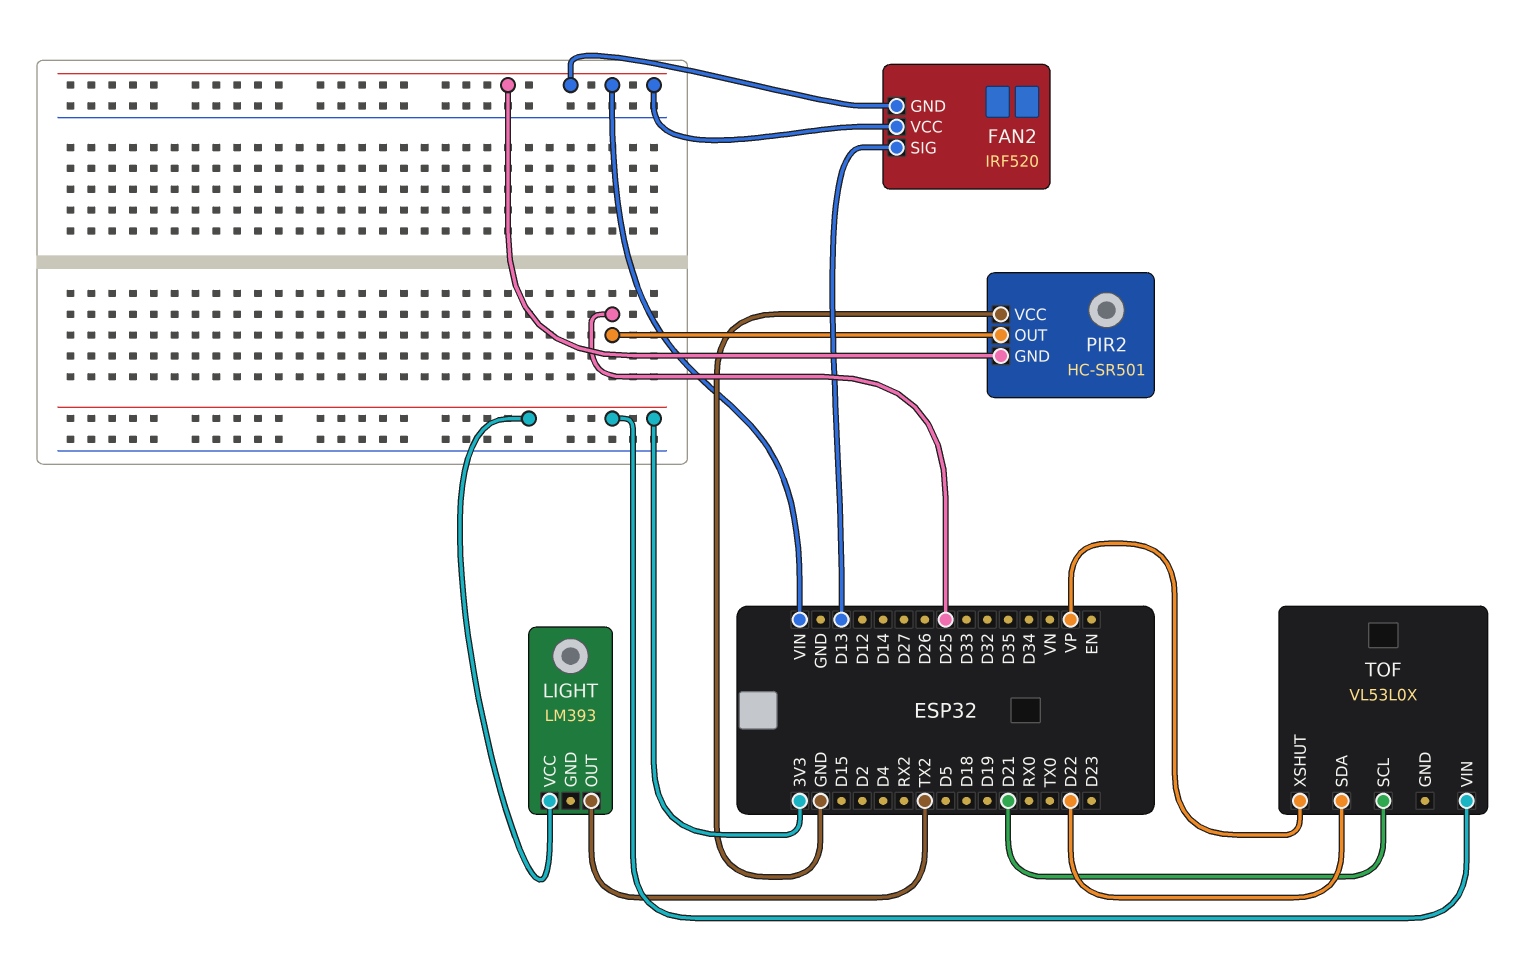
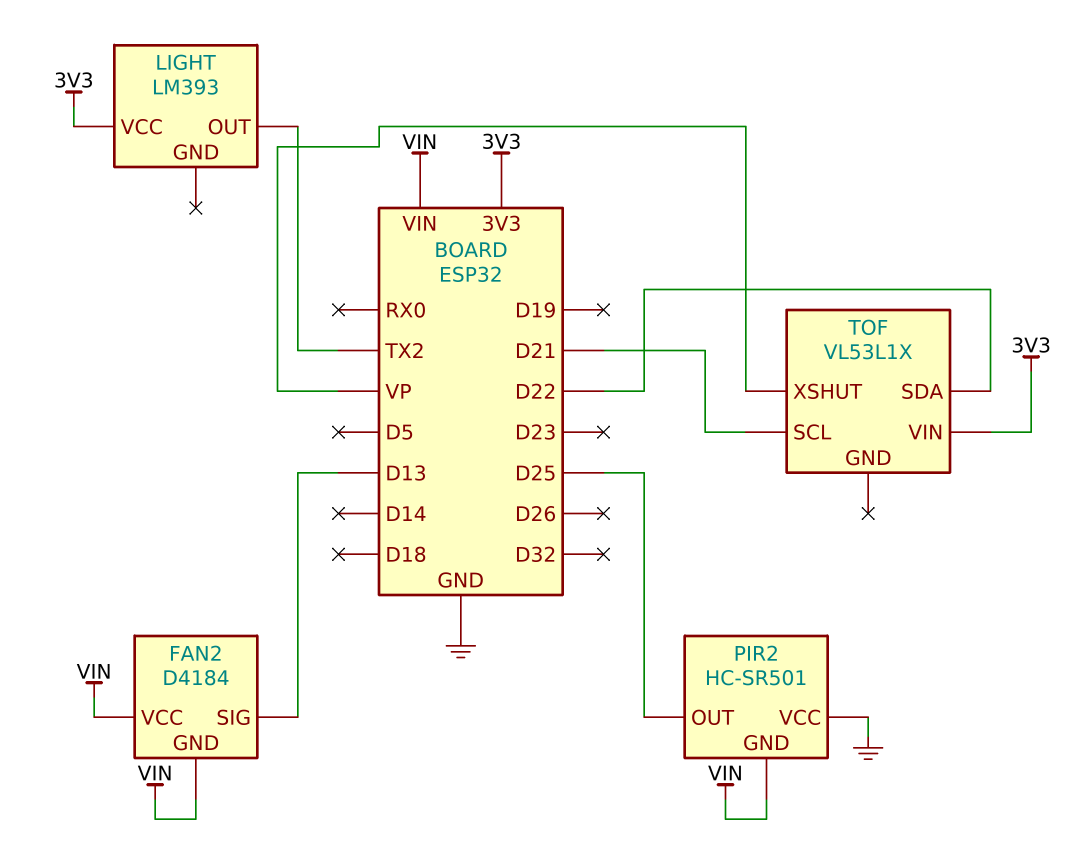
FAN2: IRF520 -> D4184
TOF: VL53L0X -> VL53L1X

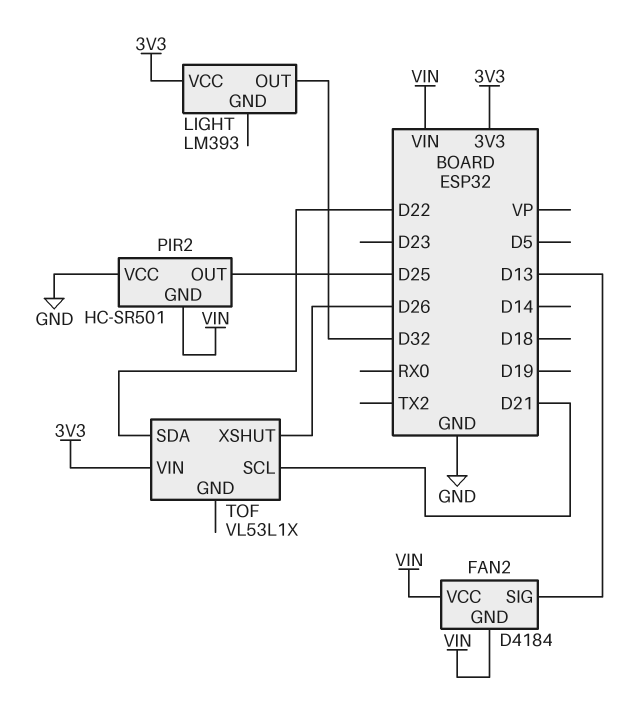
LIGHT pin OUT: TX2 -> D32
TOF pin XSHUT: VP -> D26

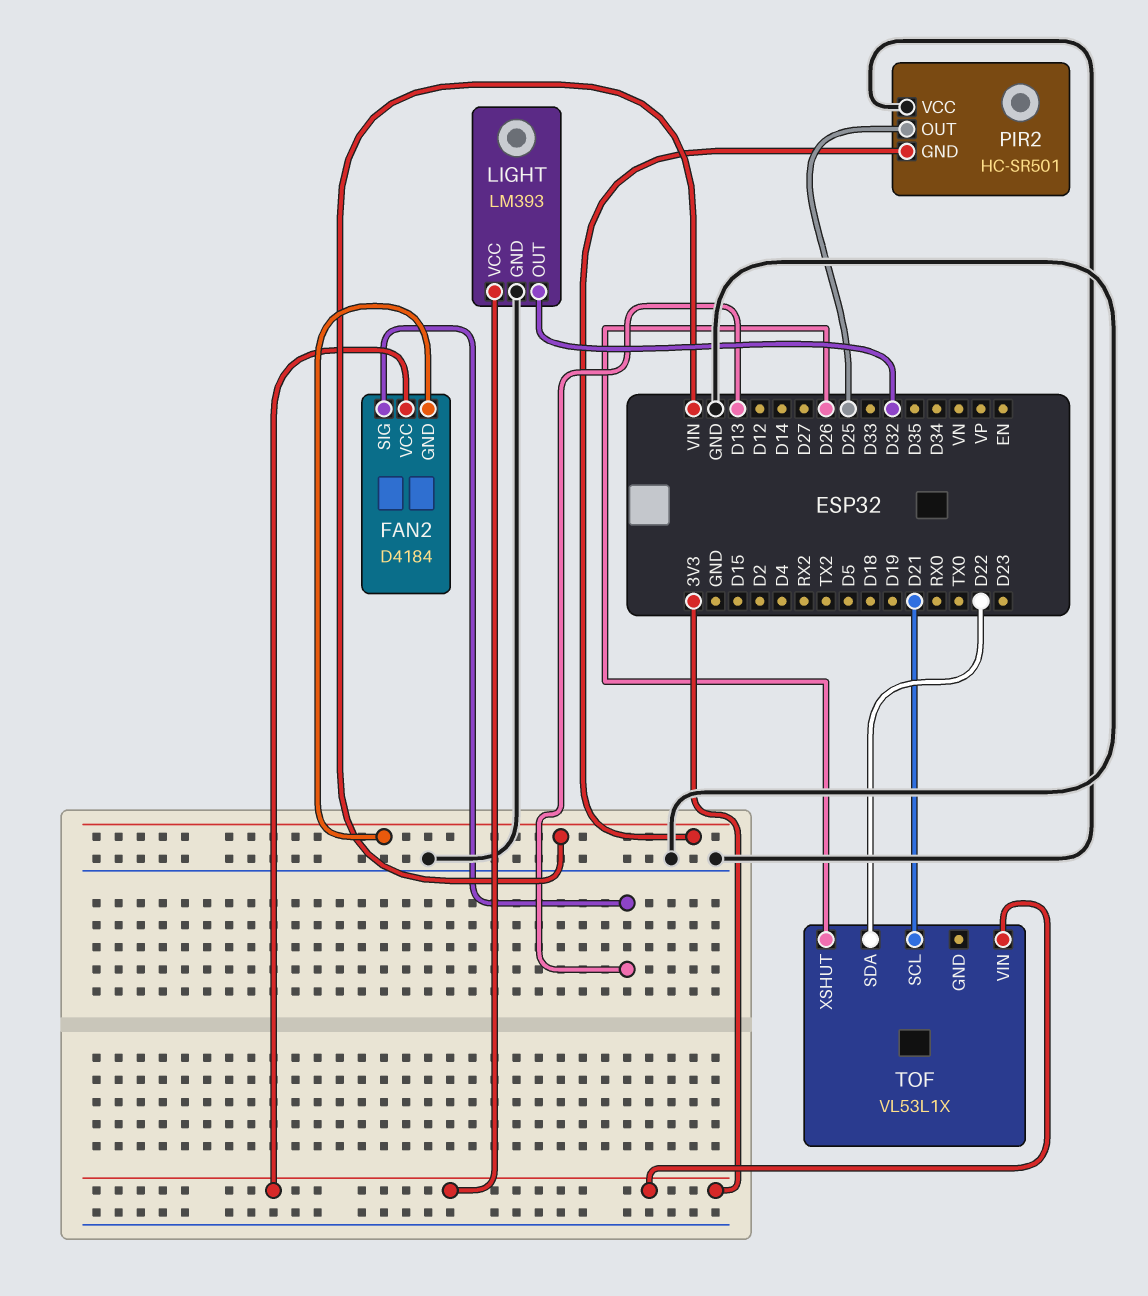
FAN2 pin VCC: VIN -> 3V3
LIGHT pin GND: none -> GND

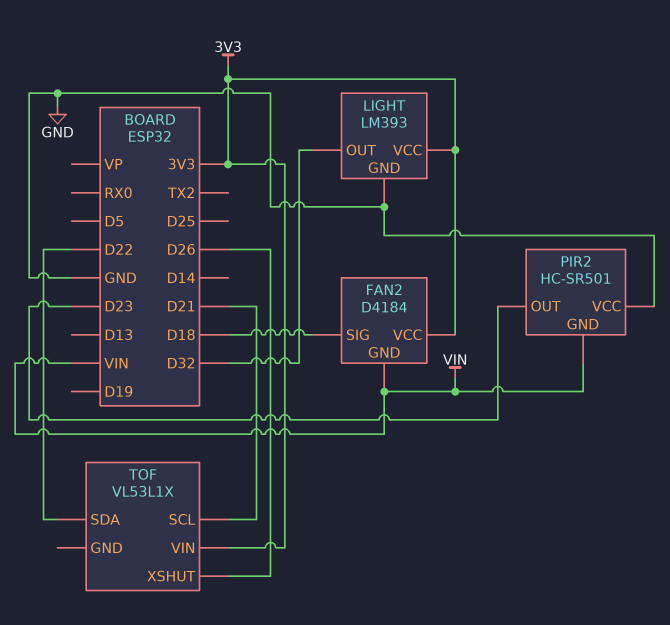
FAN2 pin SIG: D13 -> D18
PIR2 pin OUT: D25 -> D23

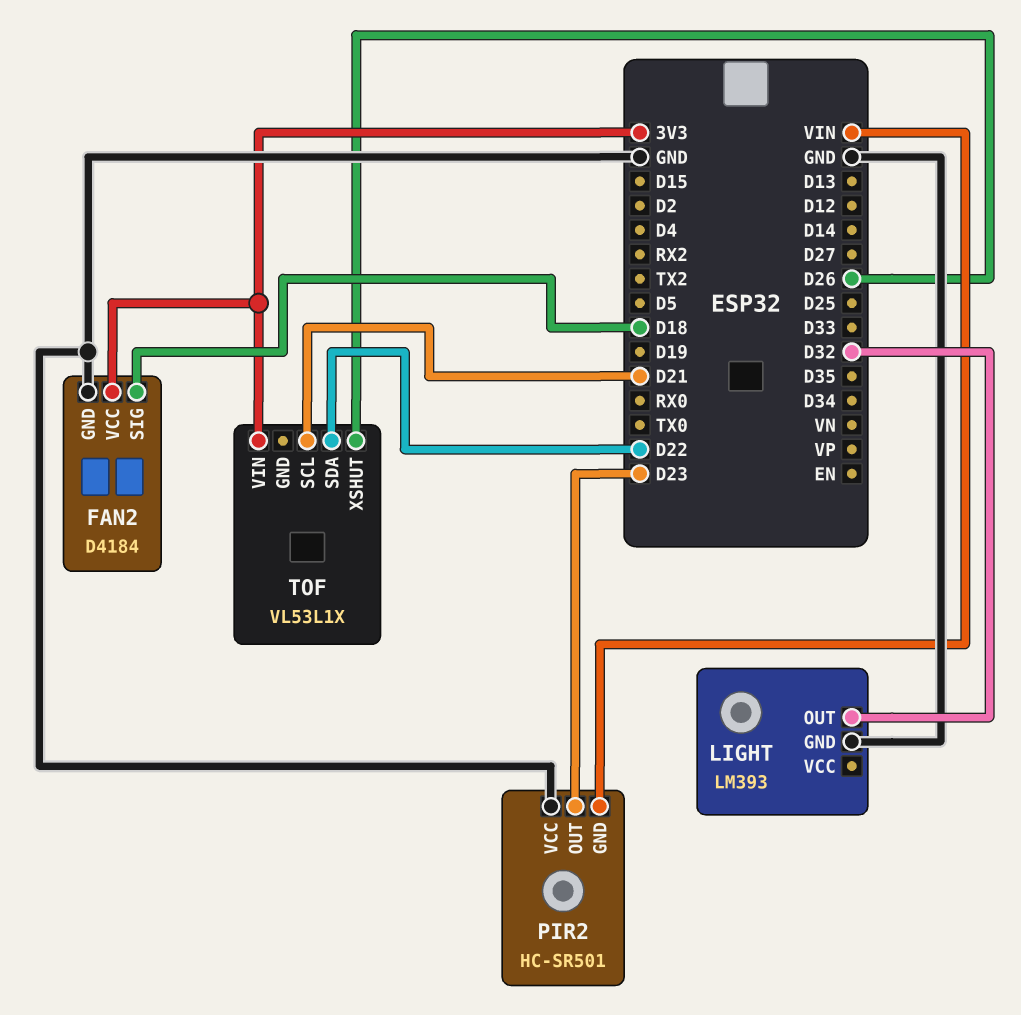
FAN2 pin GND: VIN -> GND
LIGHT pin VCC: 3V3 -> none

